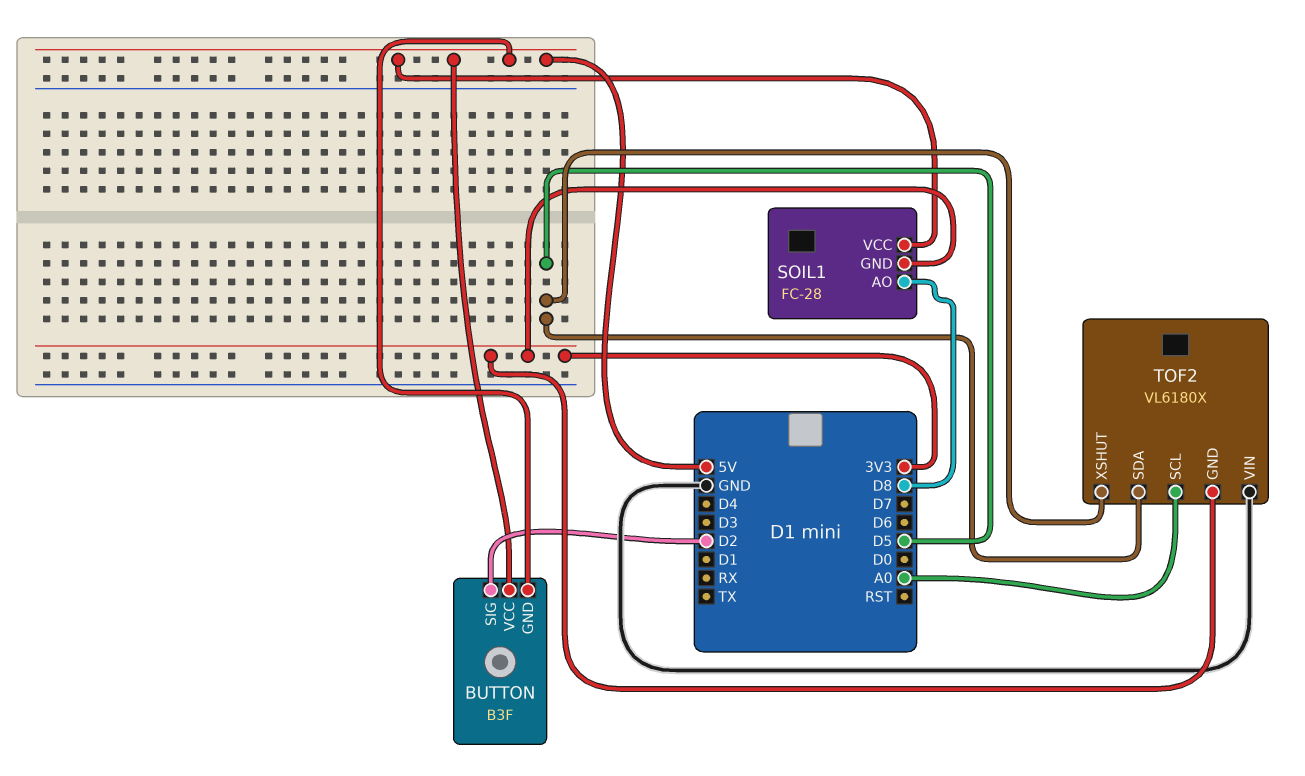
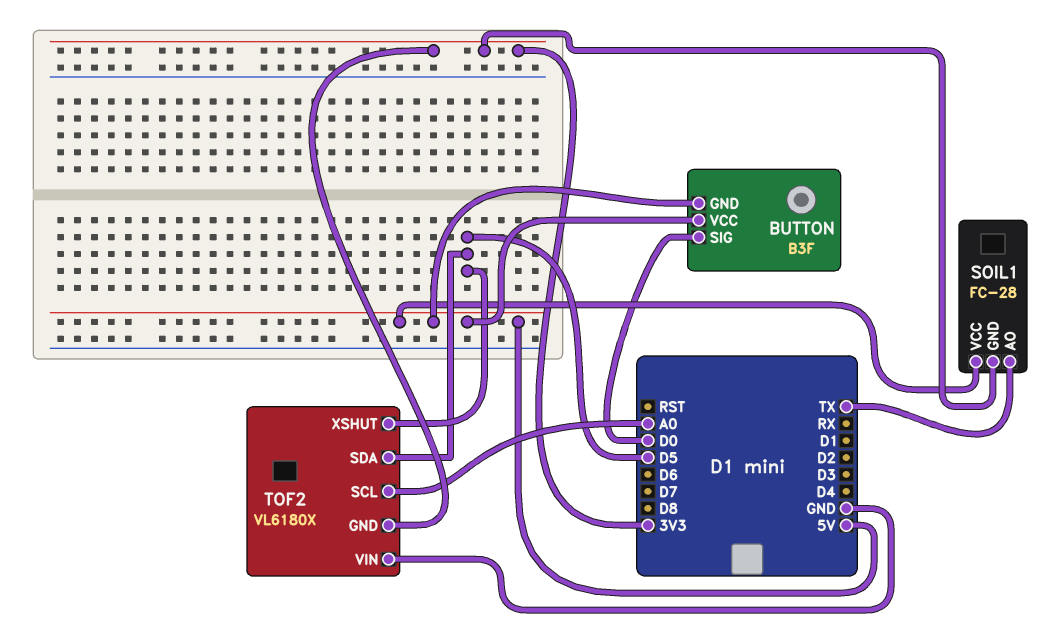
BUTTON pin SIG: D2 -> D0
SOIL1 pin AO: D8 -> TX

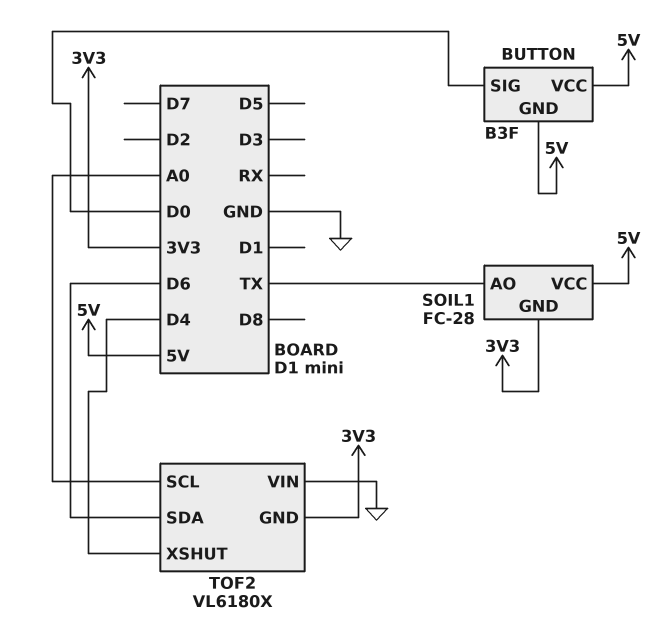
TOF2 pin SDA: D5 -> D6
TOF2 pin XSHUT: D5 -> D4

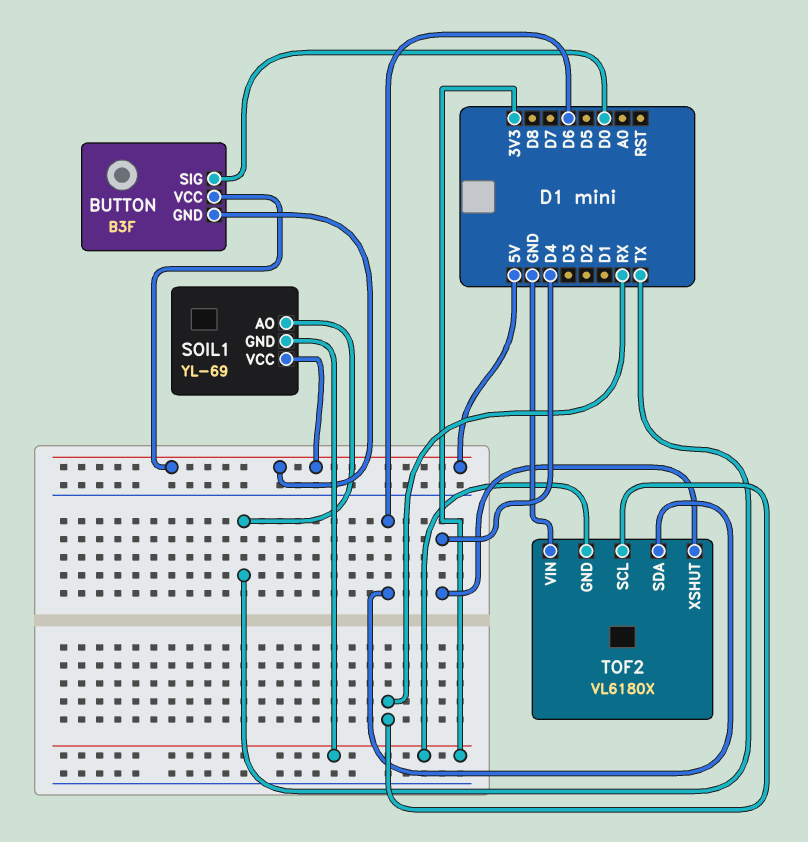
SOIL1: FC-28 -> YL-69
TOF2 pin SCL: A0 -> RX

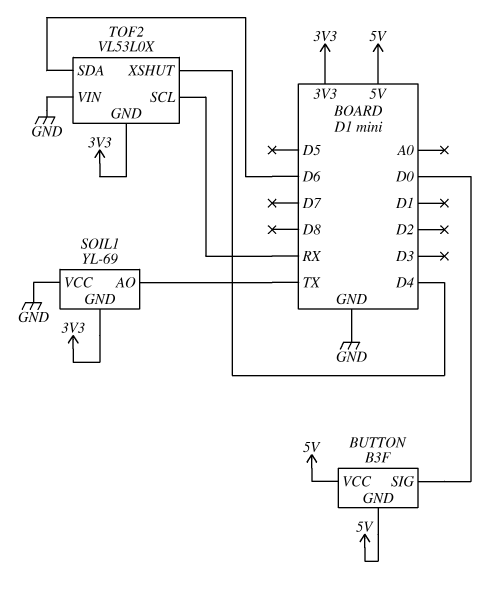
SOIL1 pin VCC: 5V -> GND
TOF2: VL6180X -> VL53L0X

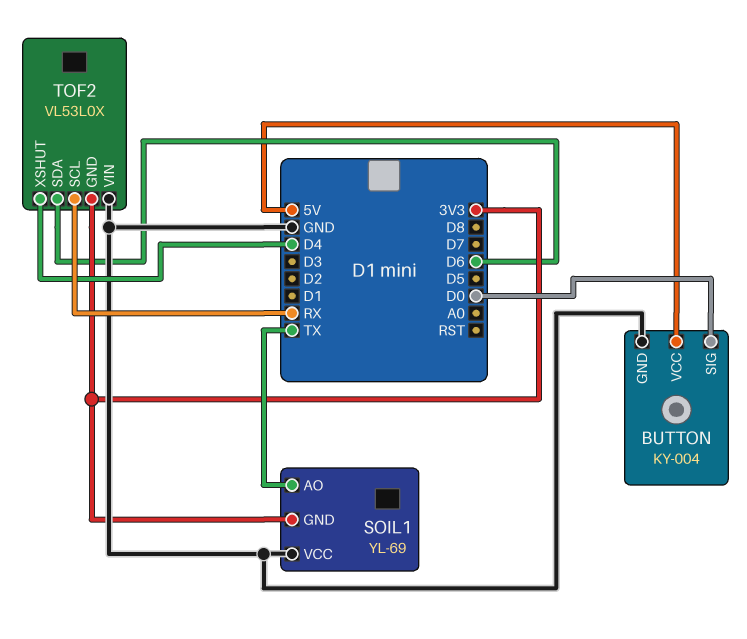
BUTTON: B3F -> KY-004
BUTTON pin GND: 5V -> GND

